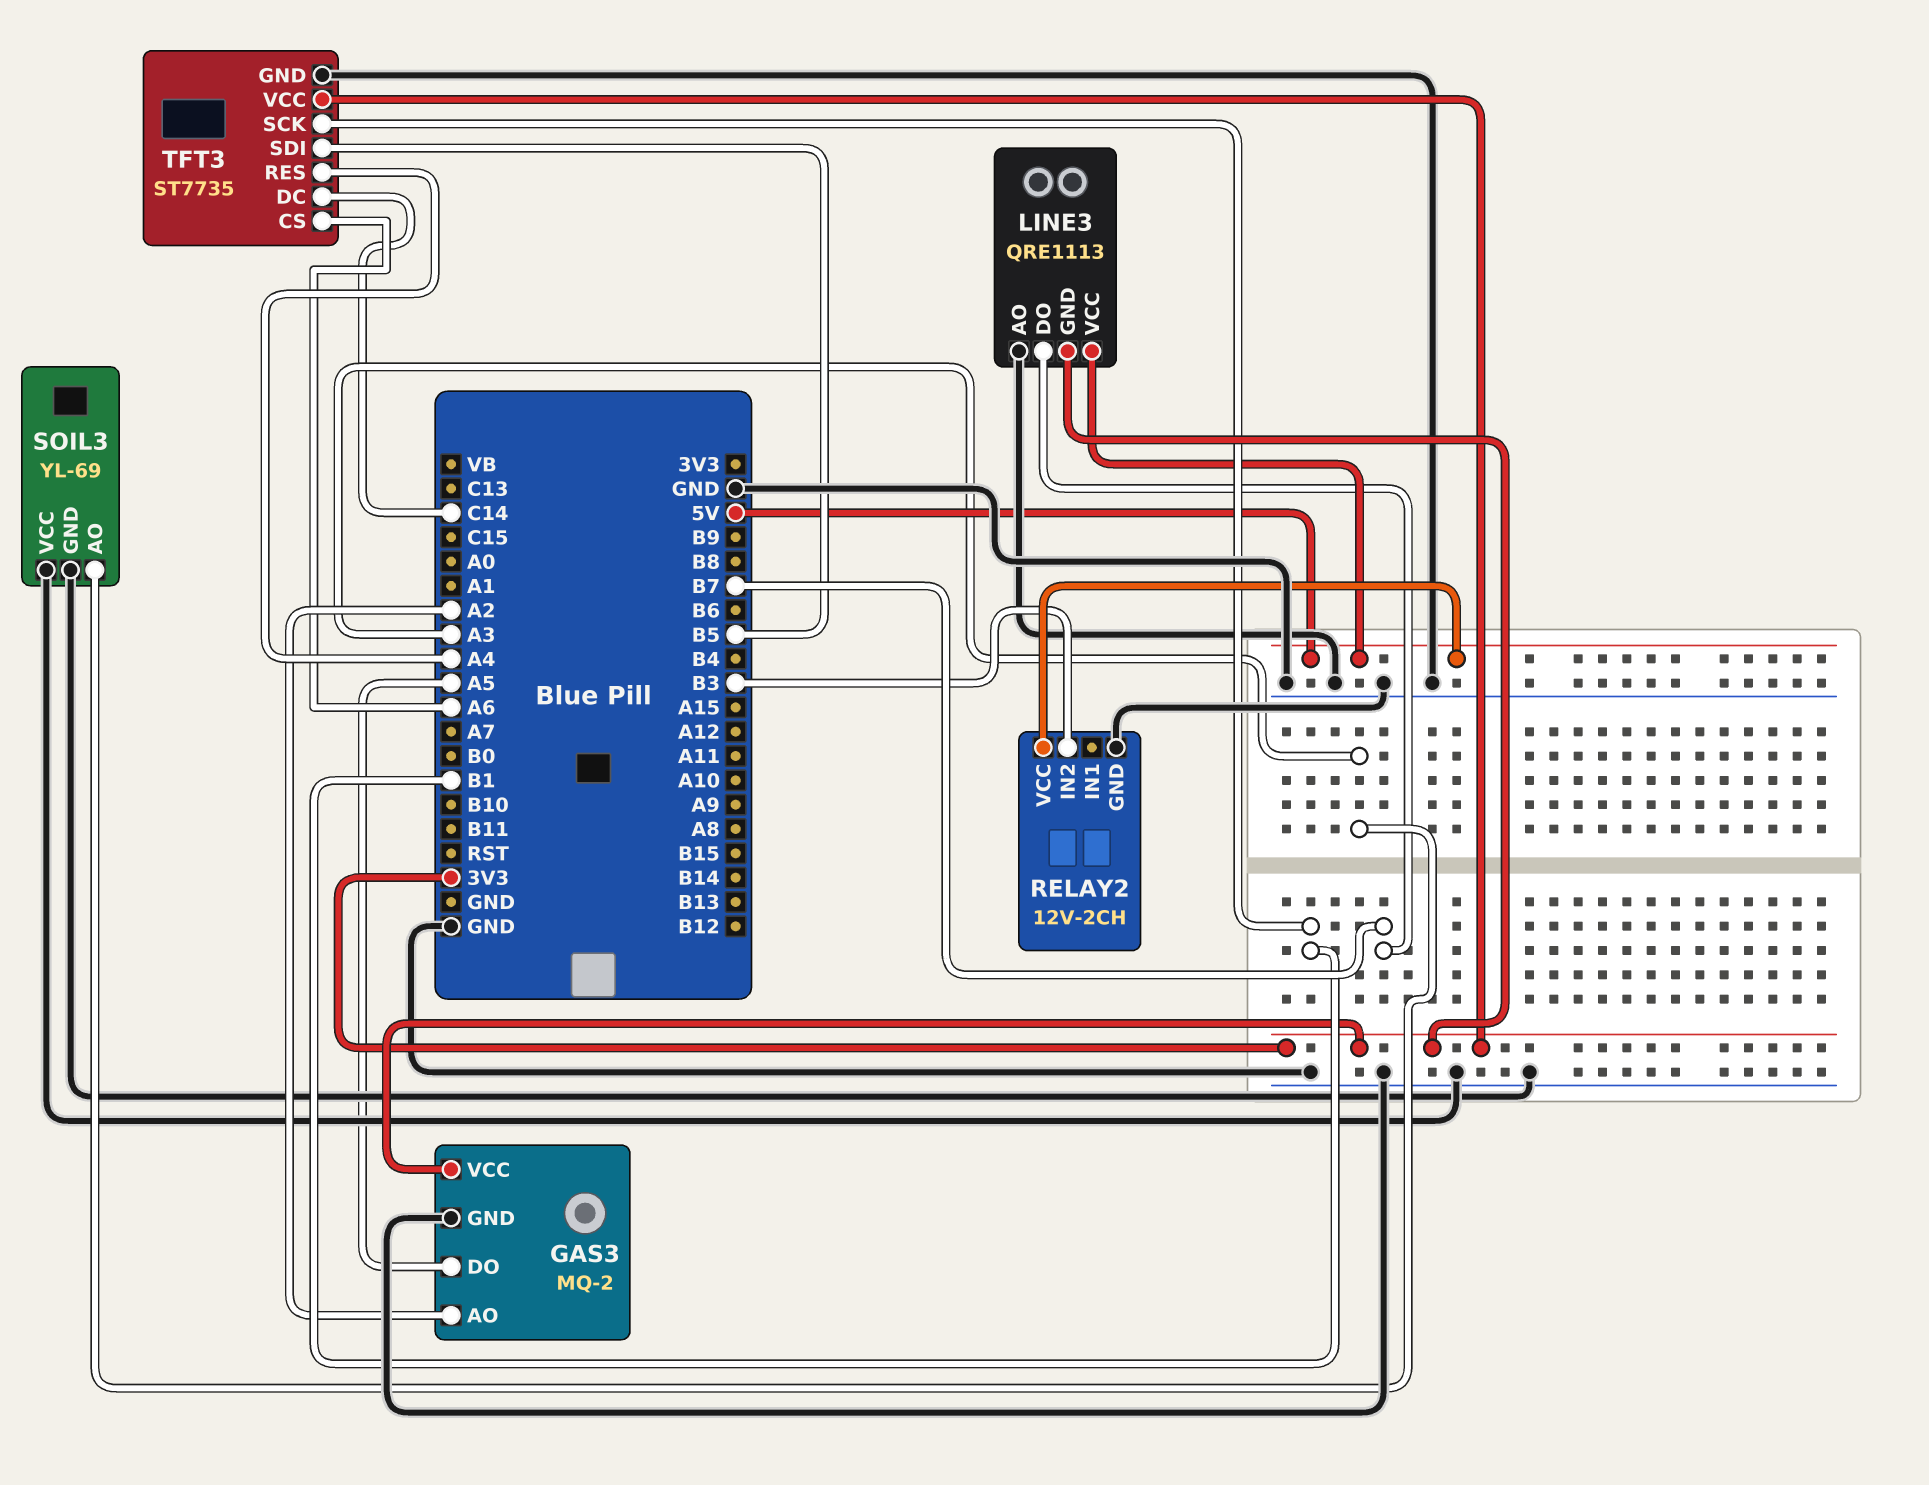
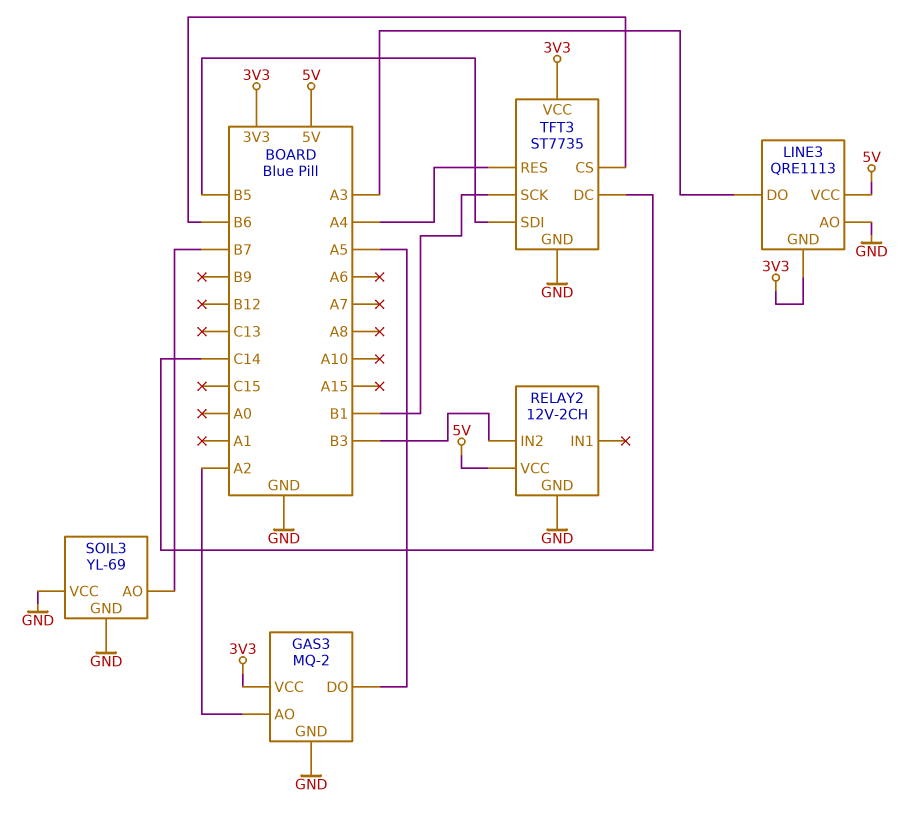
LINE3 pin DO: B7 -> A3
SOIL3 pin AO: A3 -> B7
TFT3 pin CS: A6 -> B6

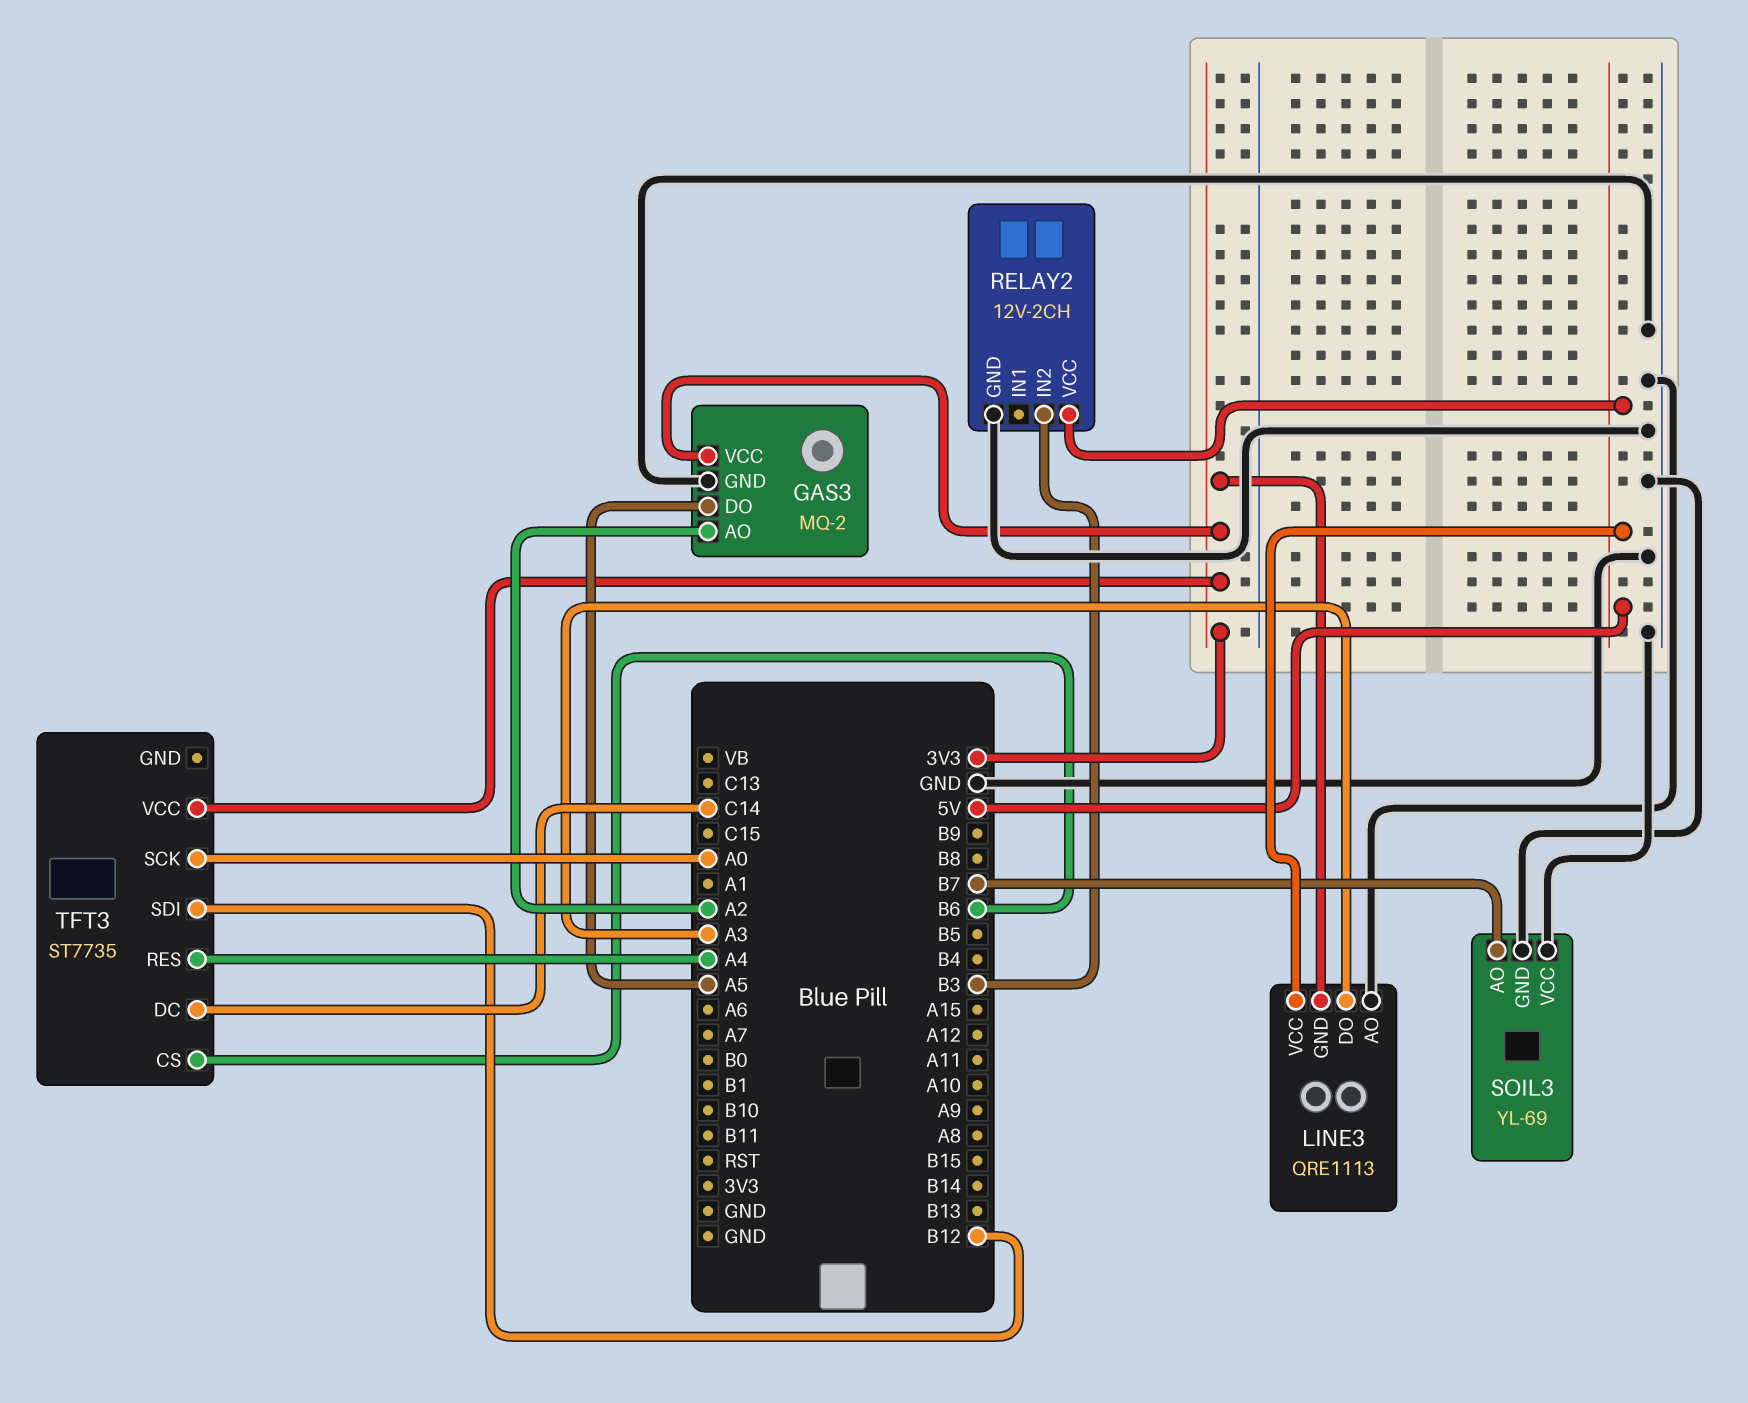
TFT3 pin GND: GND -> none
TFT3 pin SCK: B1 -> A0
TFT3 pin SDI: B5 -> B12

